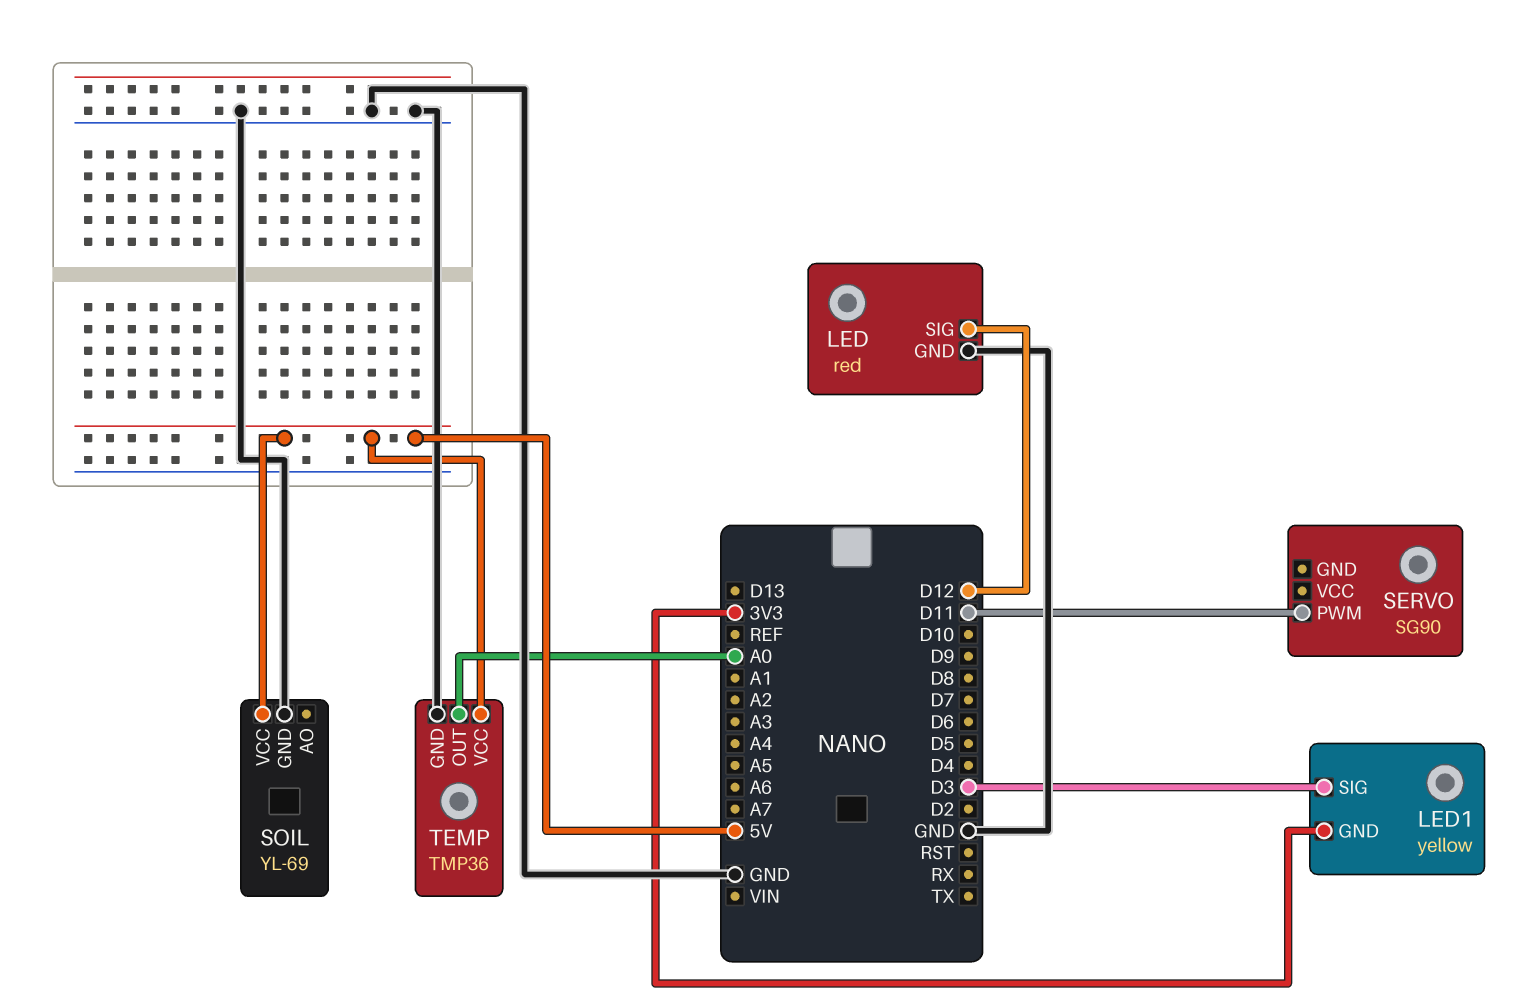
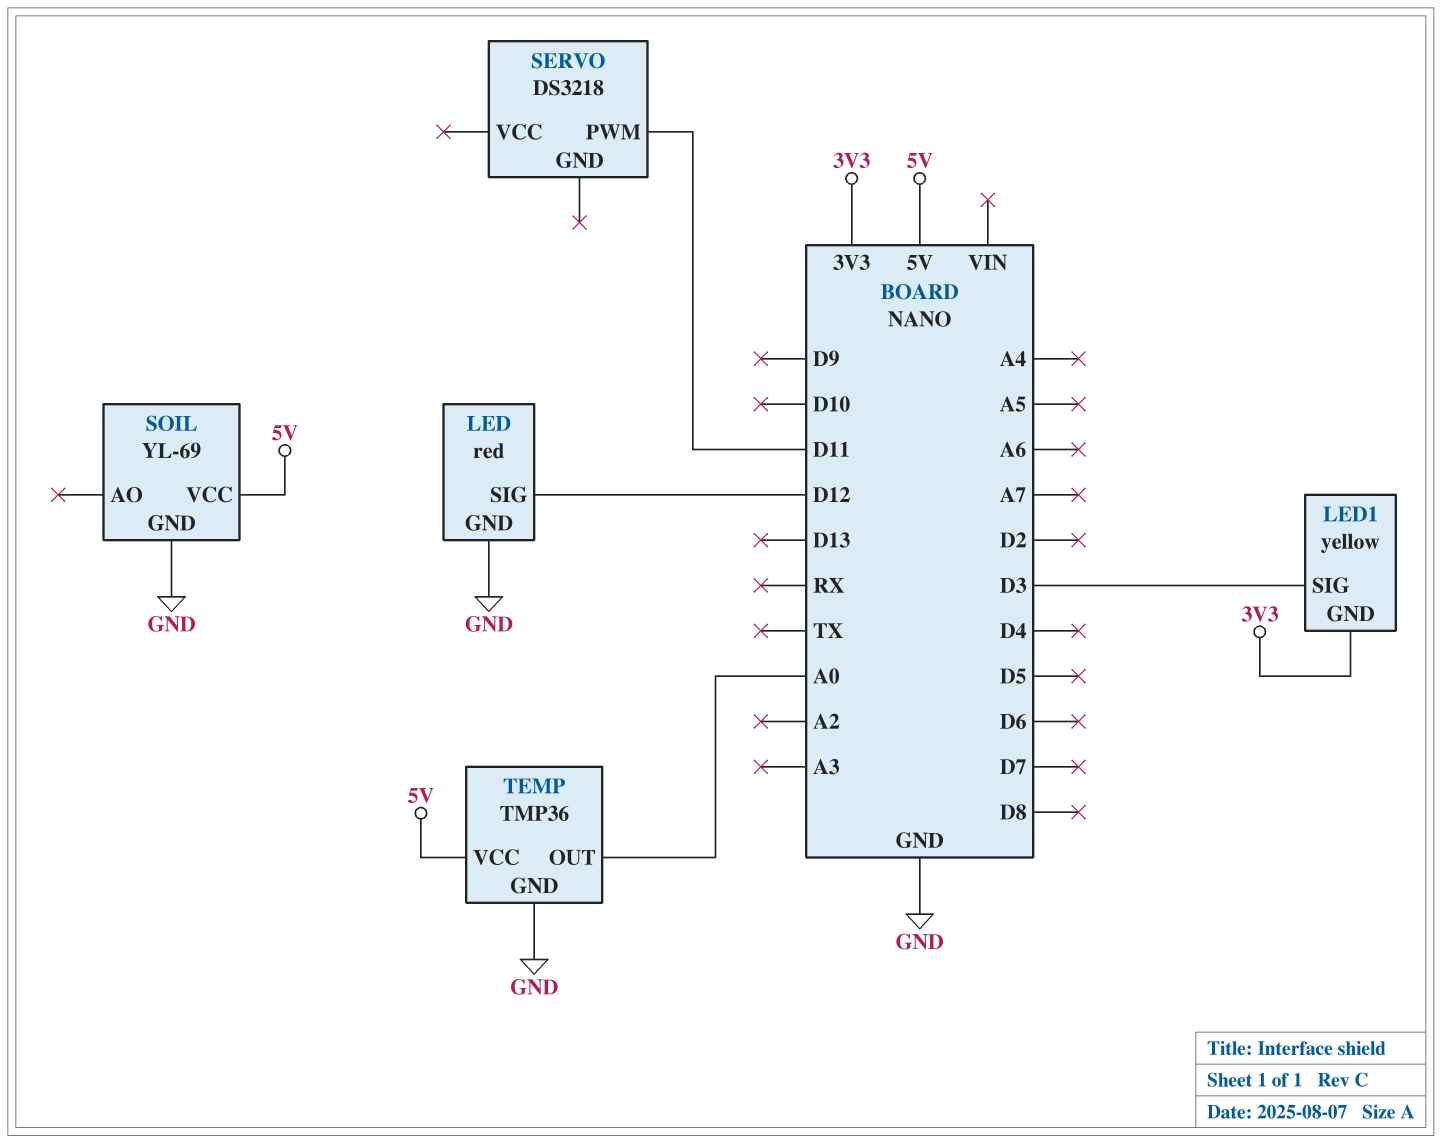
SERVO: SG90 -> DS3218

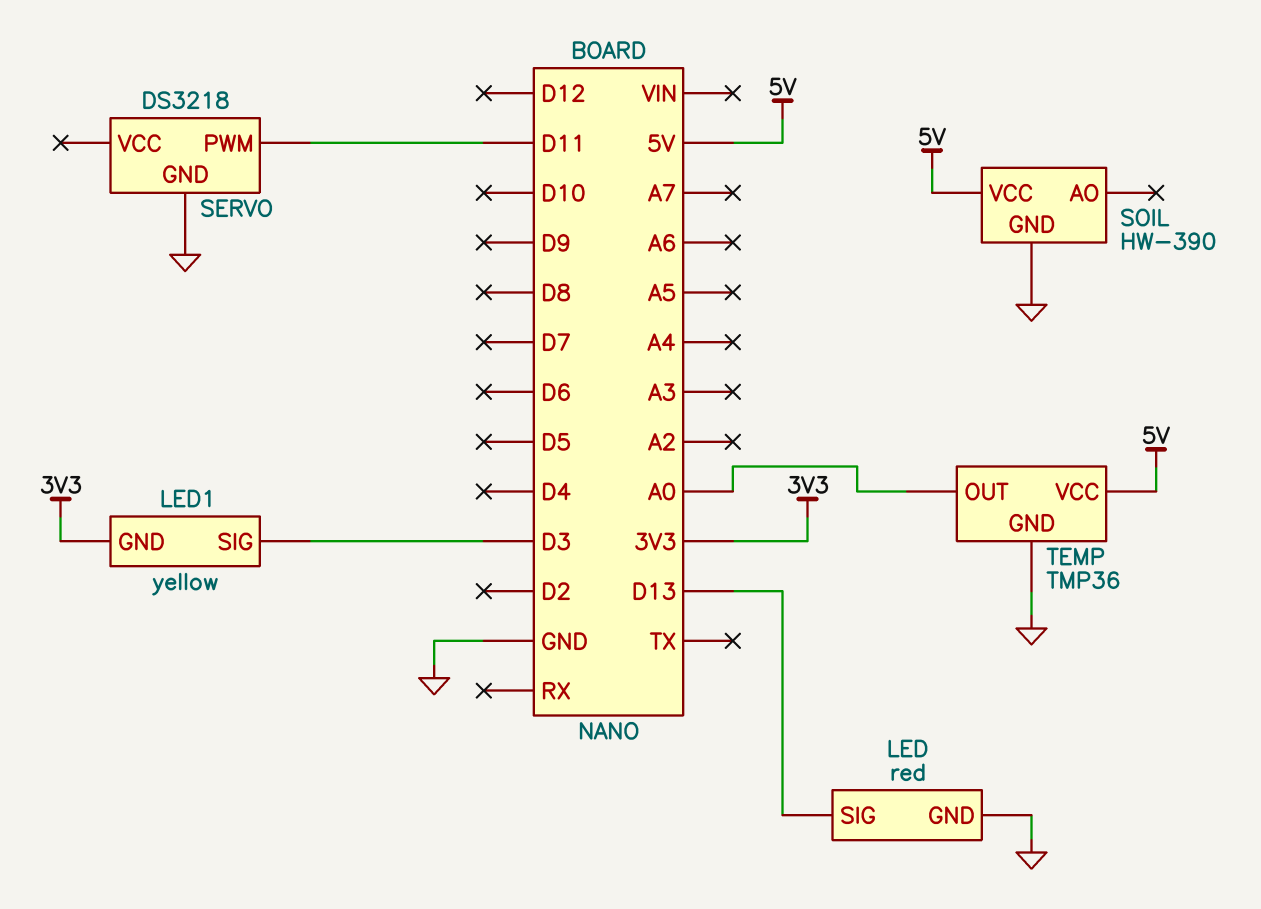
LED pin SIG: D12 -> D13
SERVO pin GND: none -> GND
SOIL: YL-69 -> HW-390

